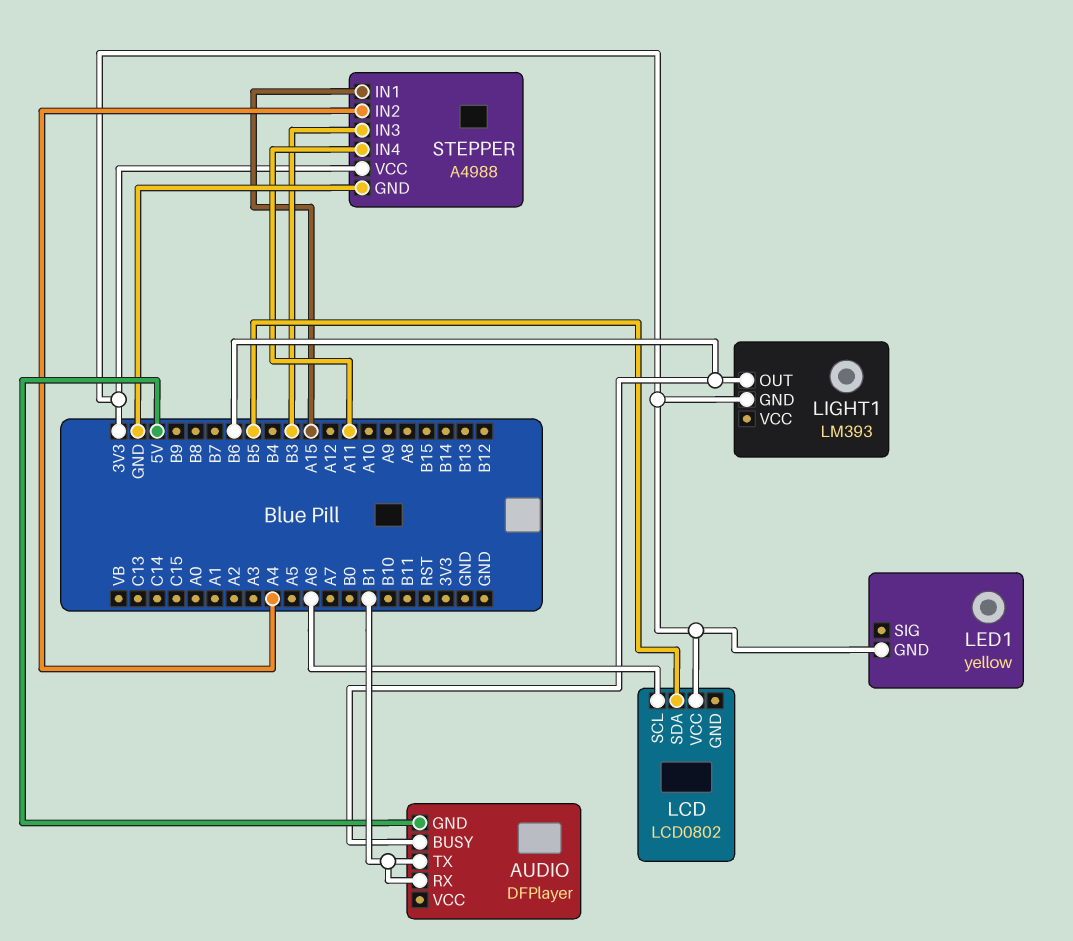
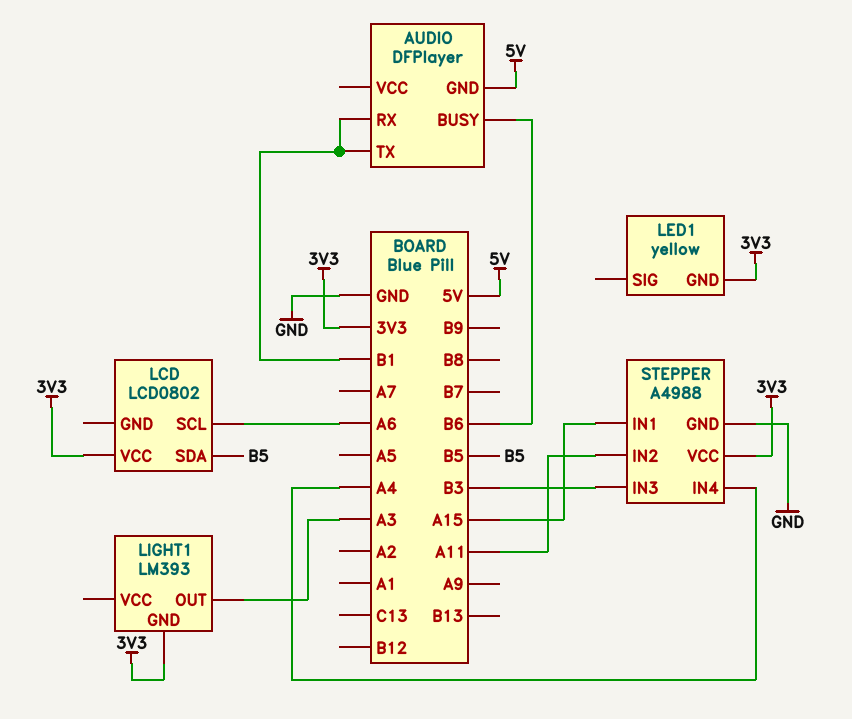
LIGHT1 pin OUT: B6 -> A3
STEPPER pin IN2: A4 -> A11
STEPPER pin IN4: A11 -> A4

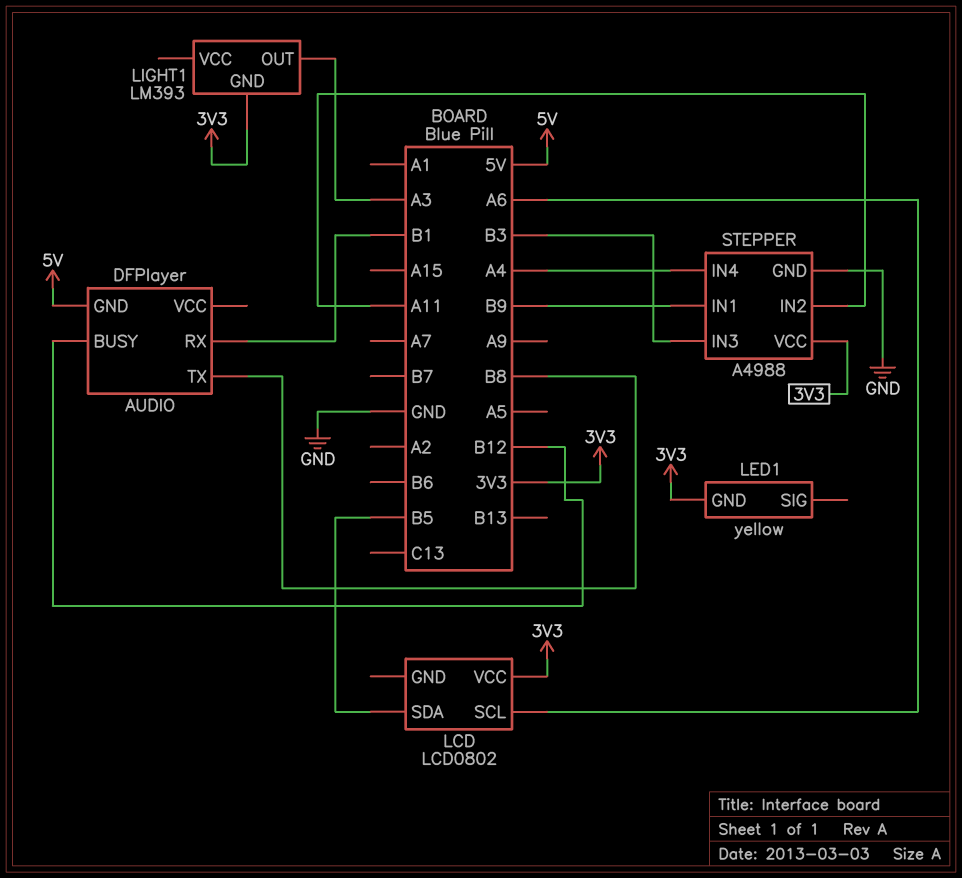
AUDIO pin BUSY: B6 -> B12
AUDIO pin TX: B1 -> B8
STEPPER pin IN1: A15 -> B9

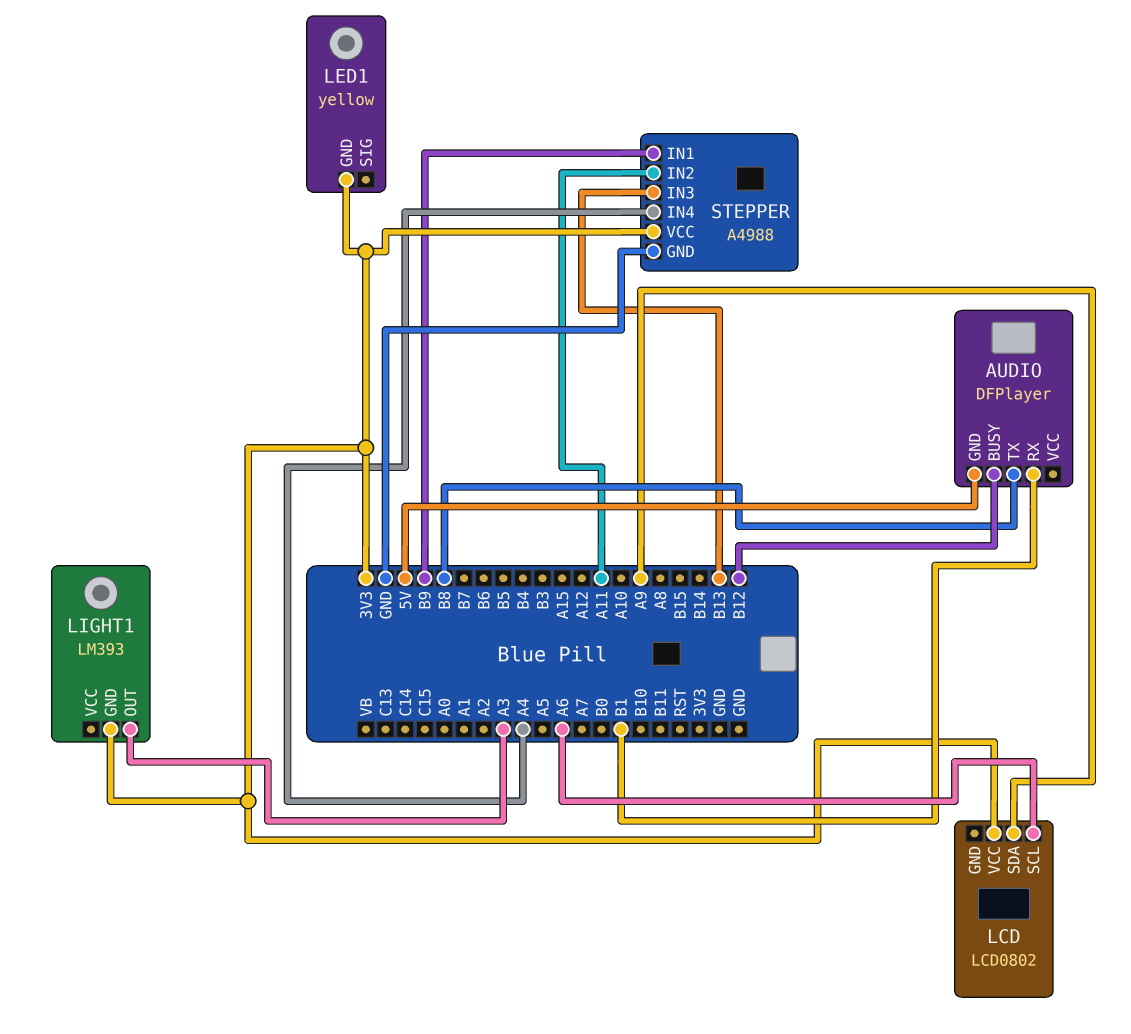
LCD pin SDA: B5 -> A9
STEPPER pin IN3: B3 -> B13

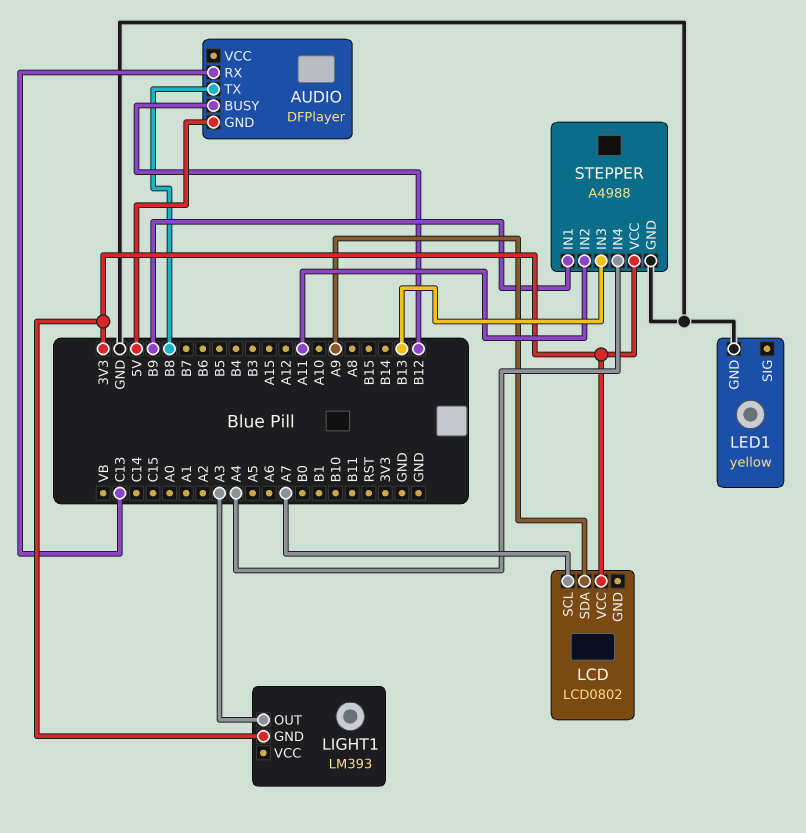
AUDIO pin RX: B1 -> C13
LCD pin SCL: A6 -> A7
LED1 pin GND: 3V3 -> GND

